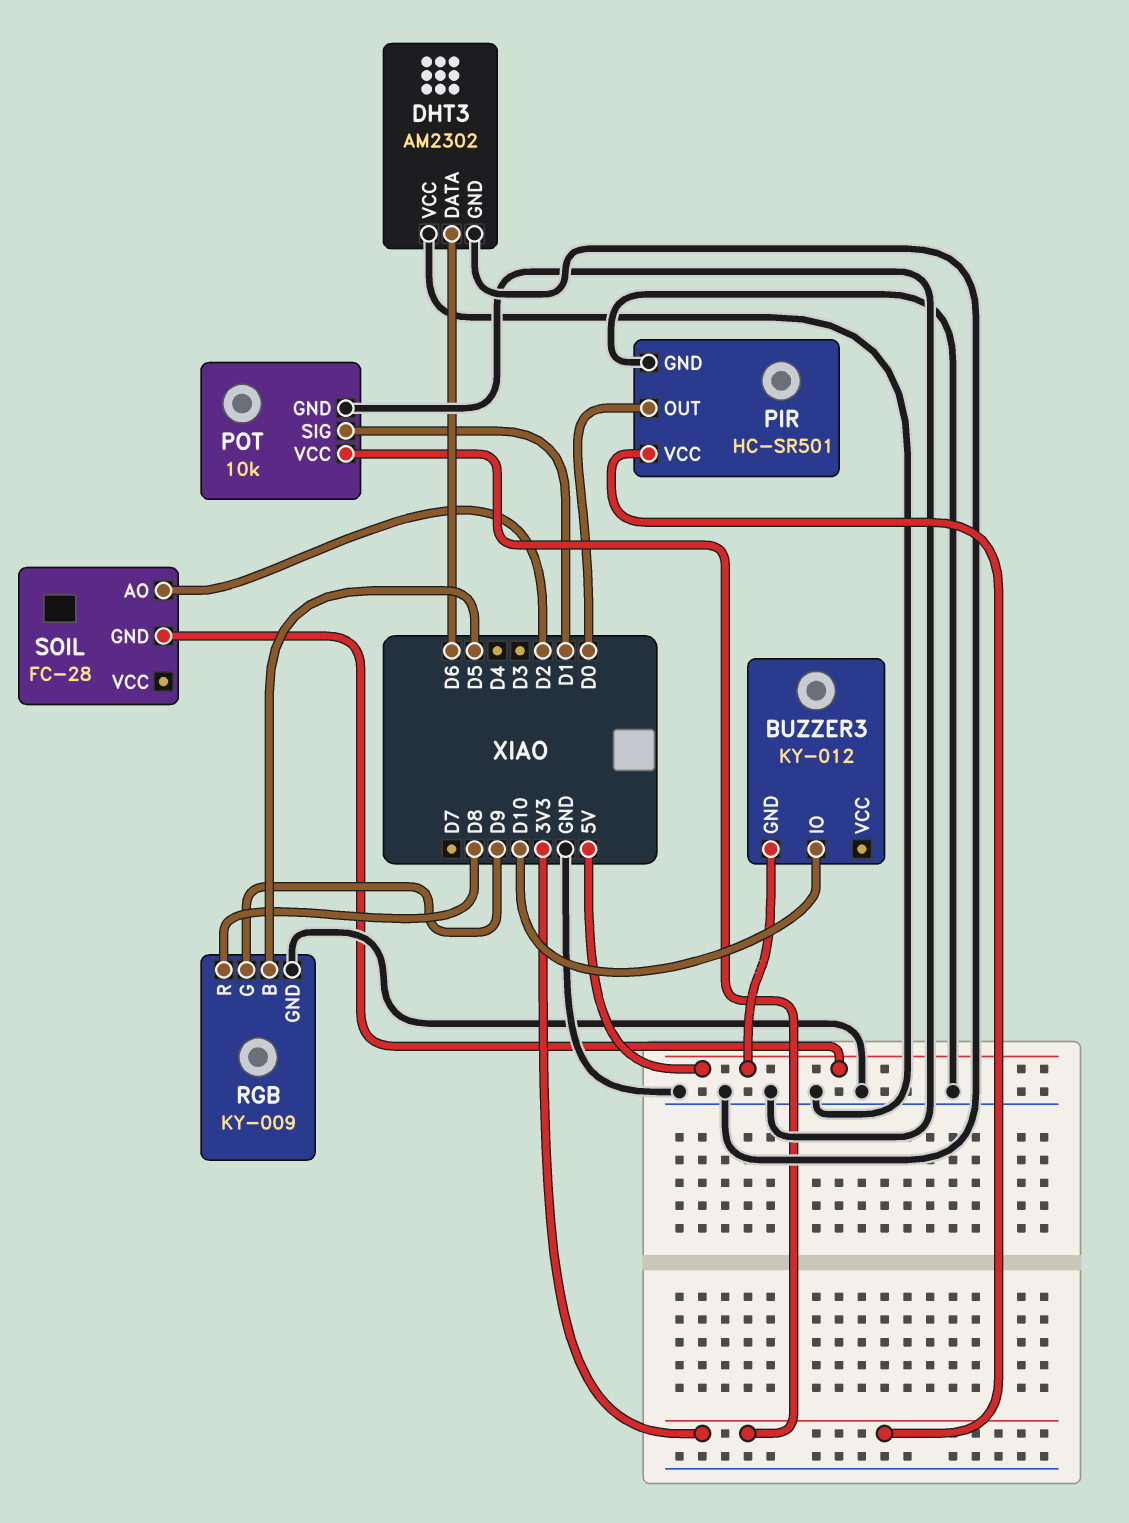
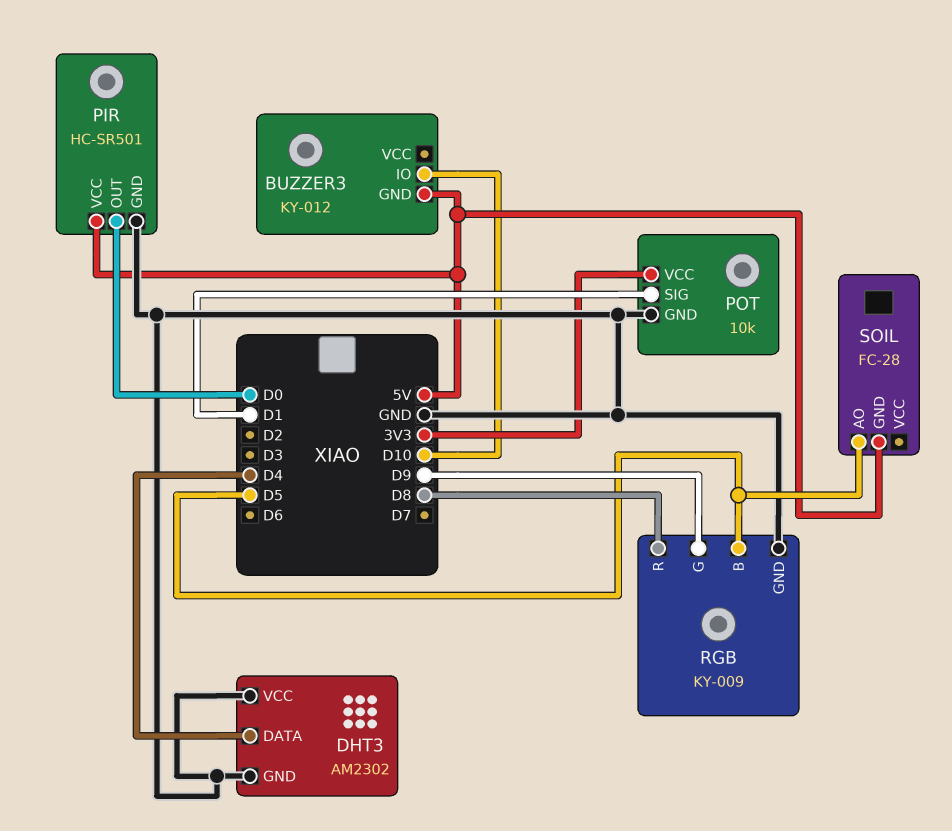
DHT3 pin DATA: D6 -> D4
PIR pin VCC: 3V3 -> 5V
SOIL pin AO: D2 -> D5

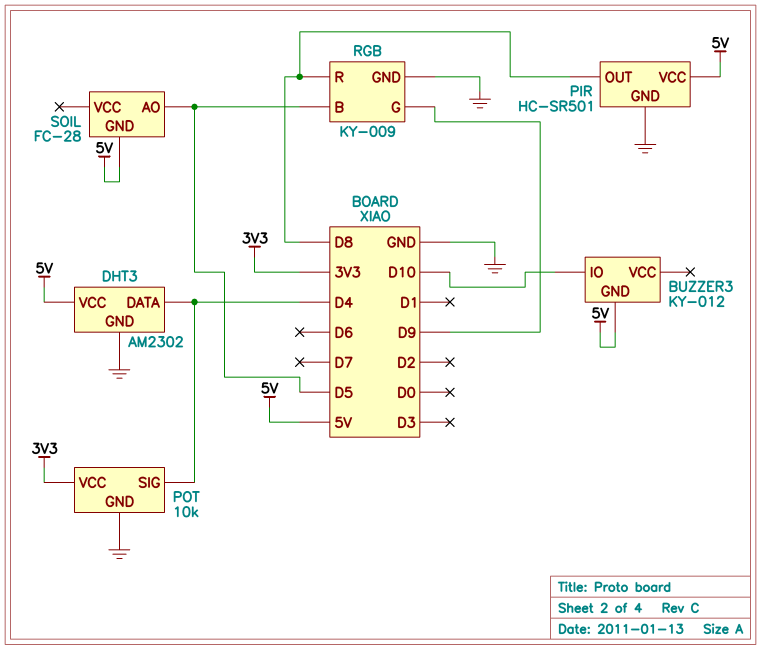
DHT3 pin VCC: GND -> 5V
PIR pin OUT: D0 -> D8
POT pin SIG: D1 -> D4

